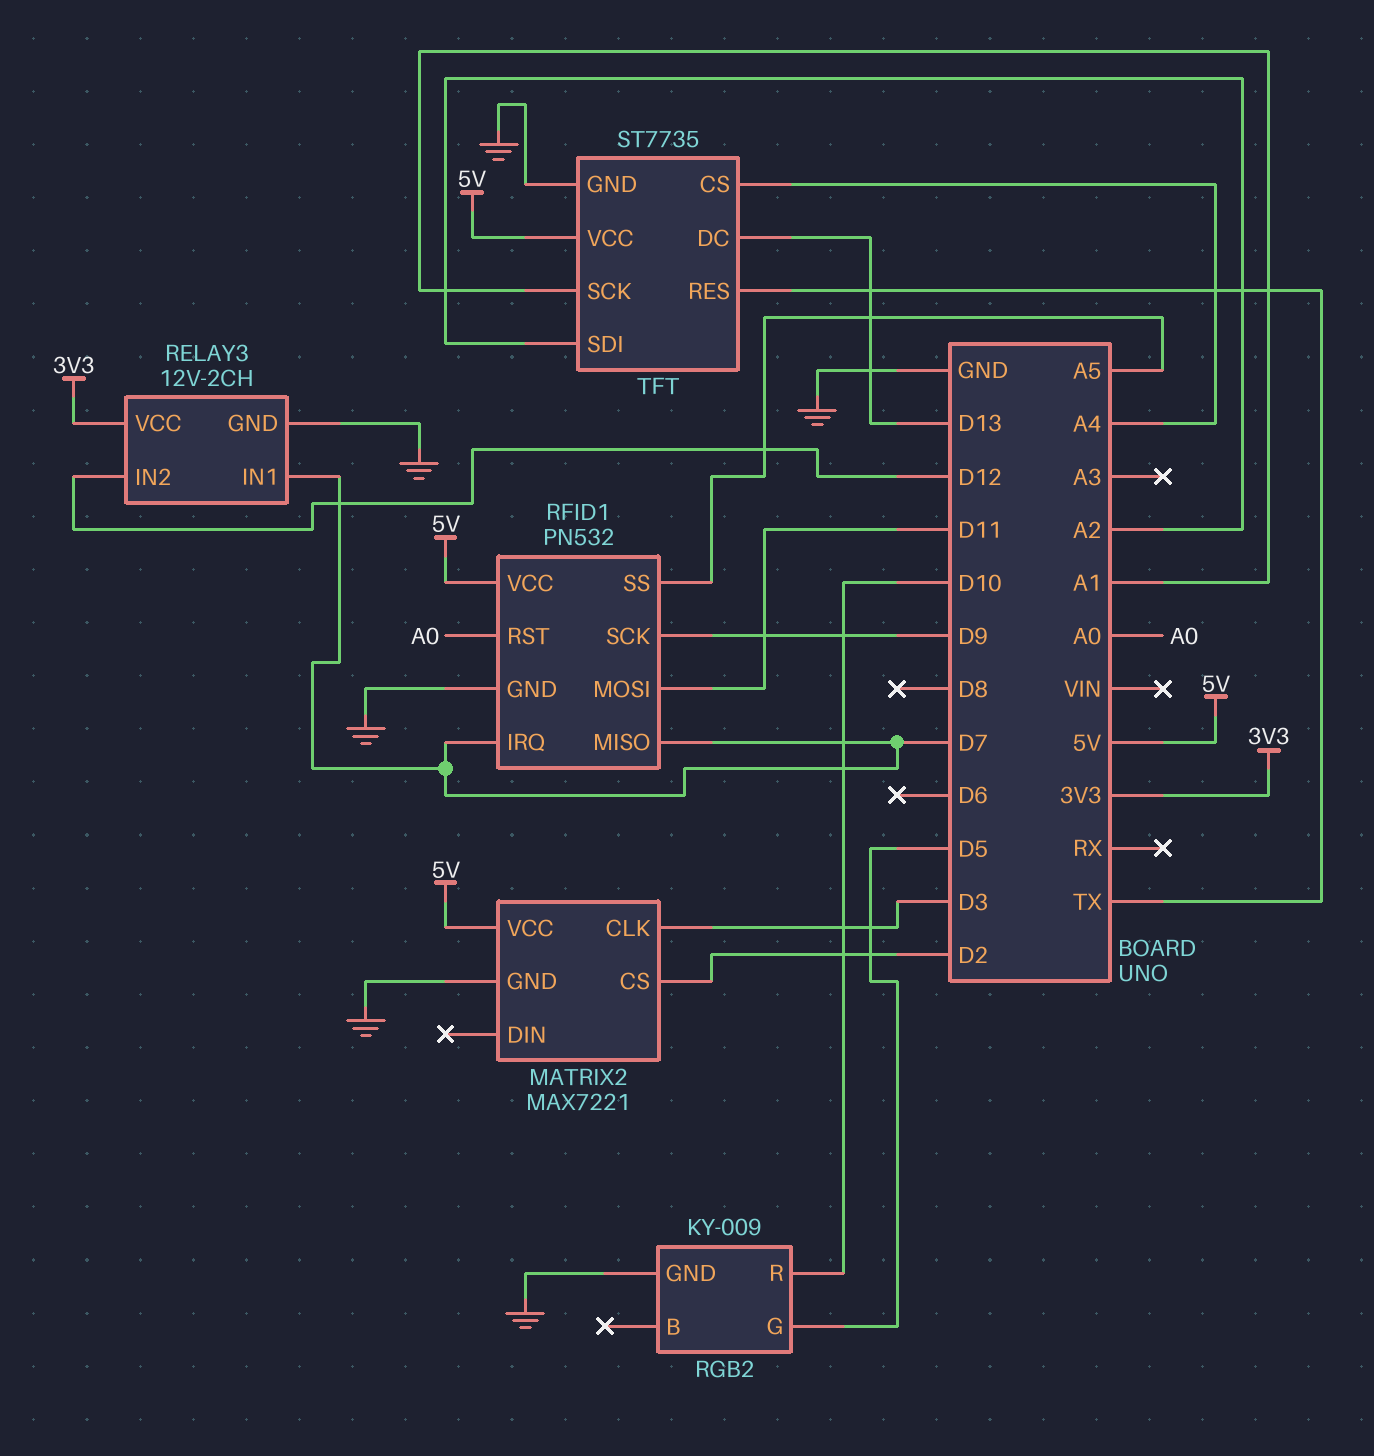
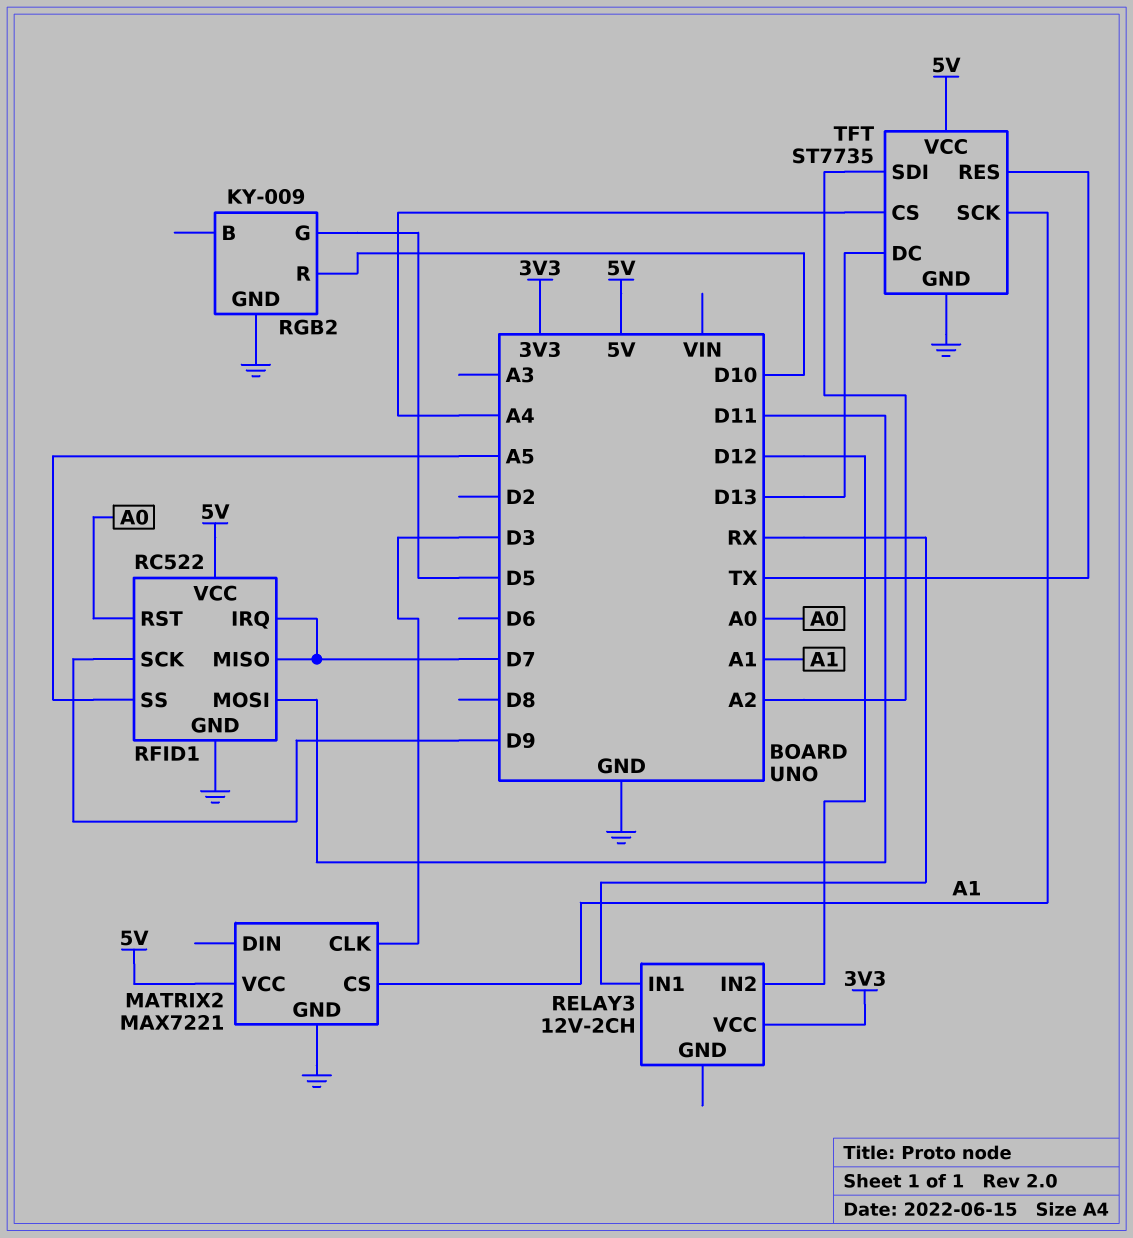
MATRIX2 pin CS: D2 -> A1
RELAY3 pin GND: GND -> none
RELAY3 pin IN1: D7 -> RX
RFID1: PN532 -> RC522

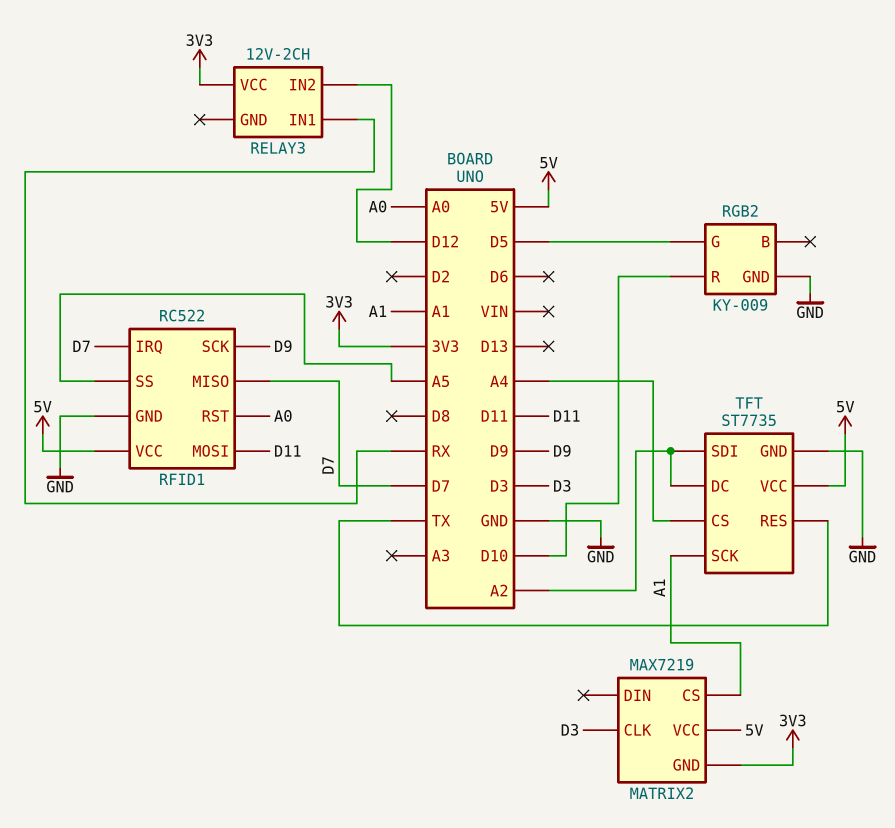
MATRIX2: MAX7221 -> MAX7219
MATRIX2 pin GND: GND -> 3V3
TFT pin DC: D13 -> A2

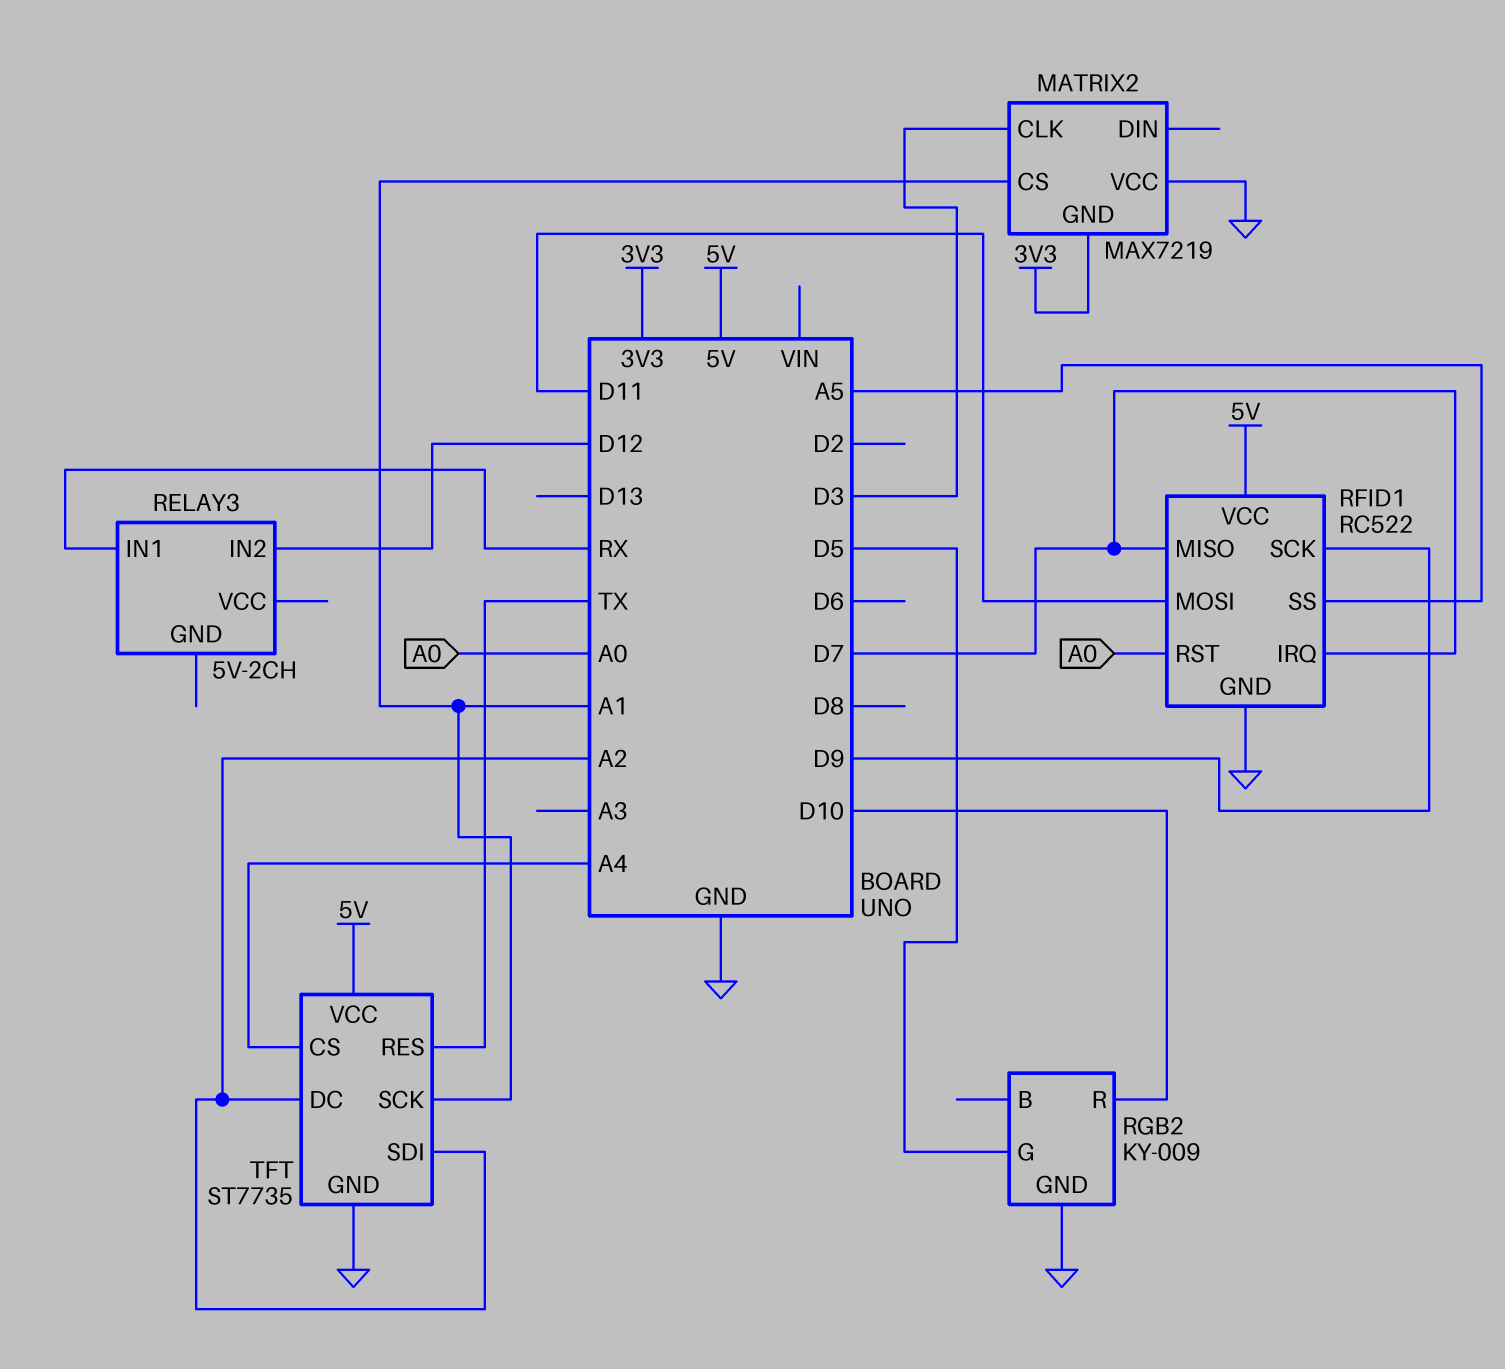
MATRIX2 pin VCC: 5V -> GND
RELAY3: 12V-2CH -> 5V-2CH
RELAY3 pin VCC: 3V3 -> none

